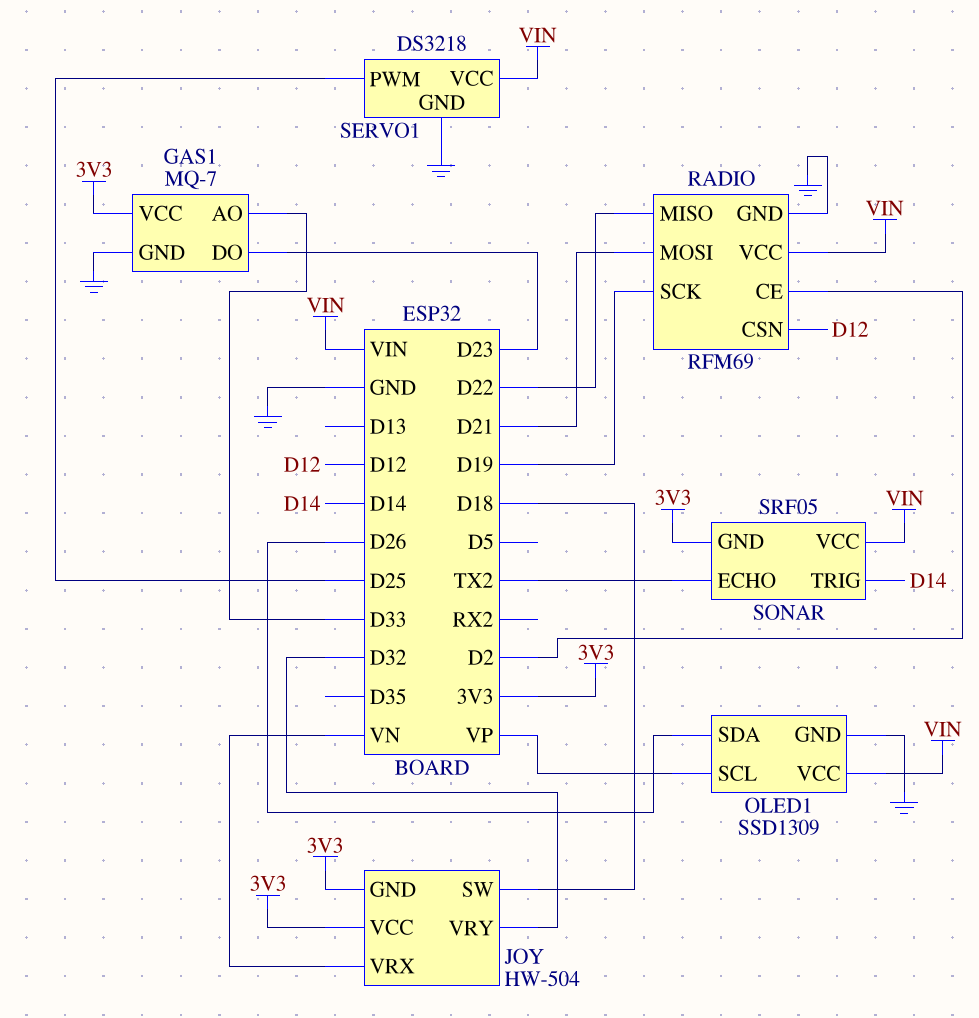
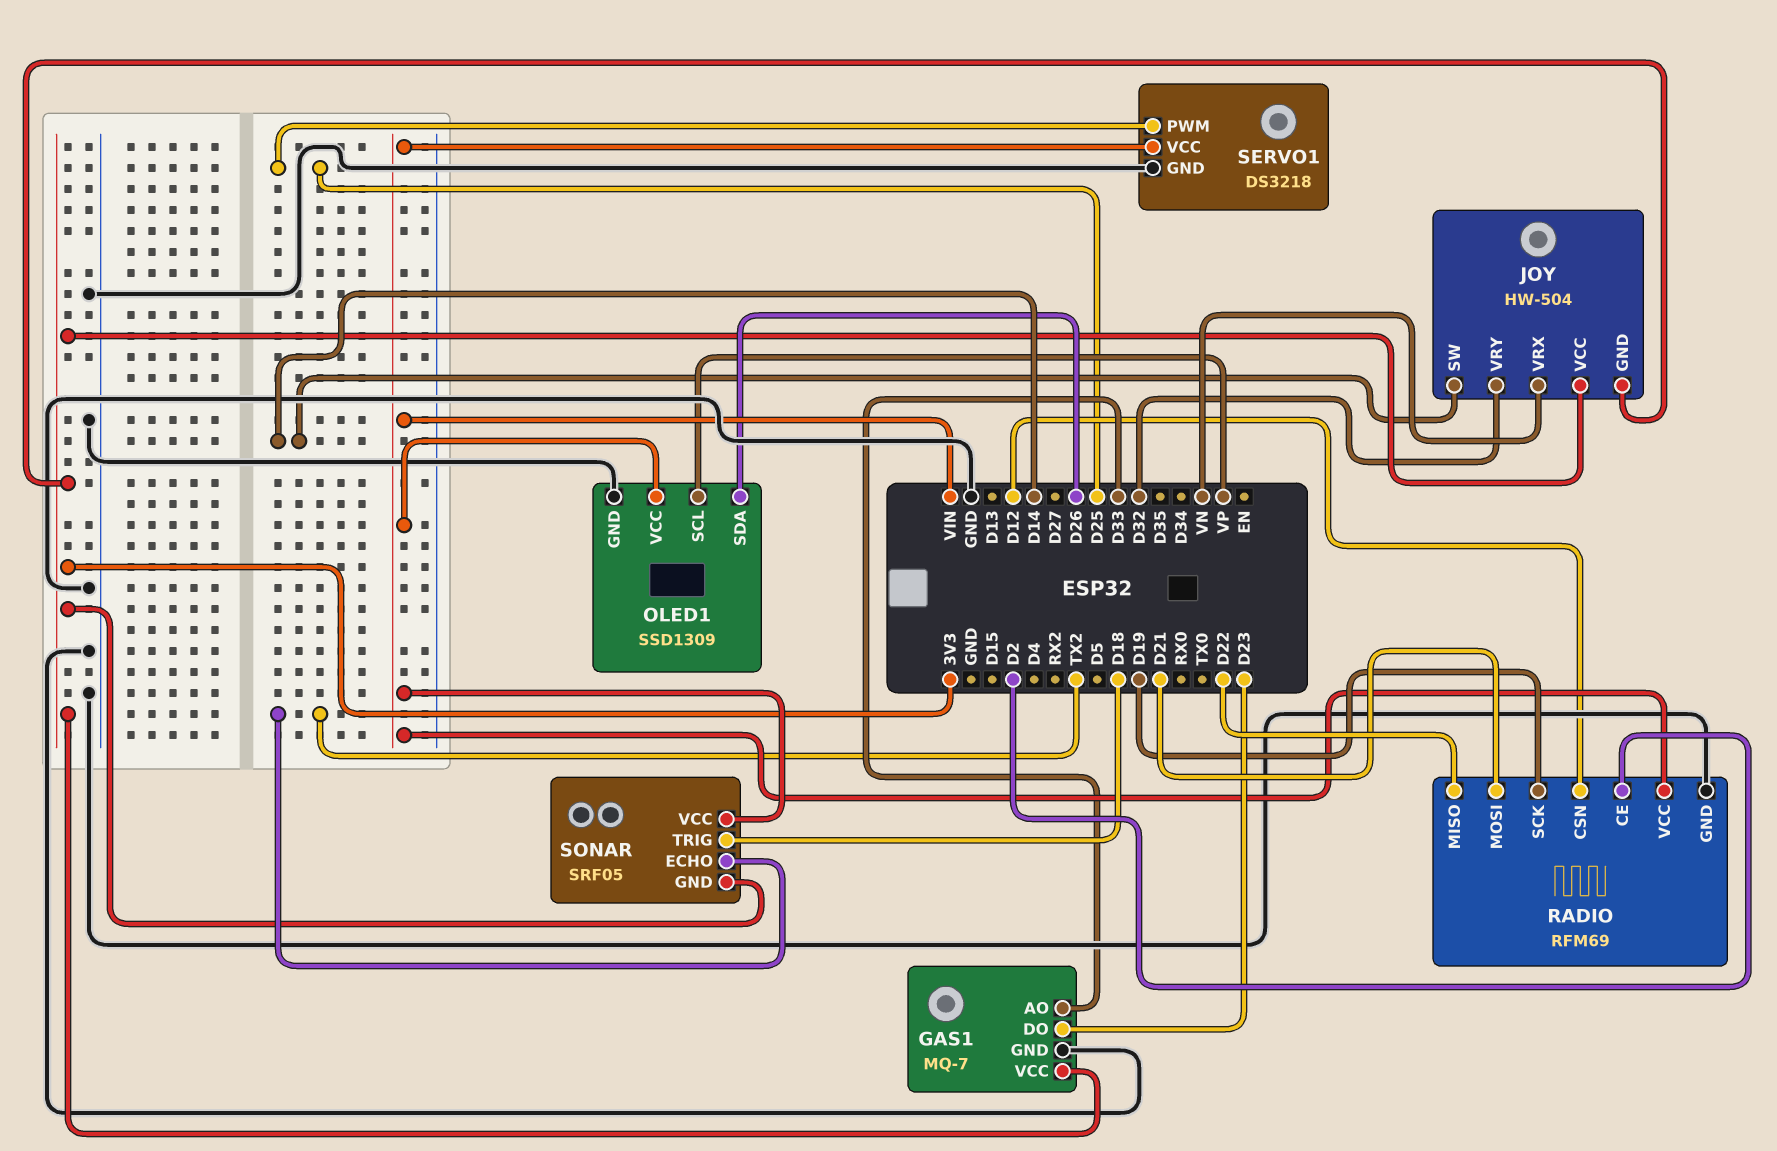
JOY pin SW: D18 -> D14
SONAR pin TRIG: D14 -> D18

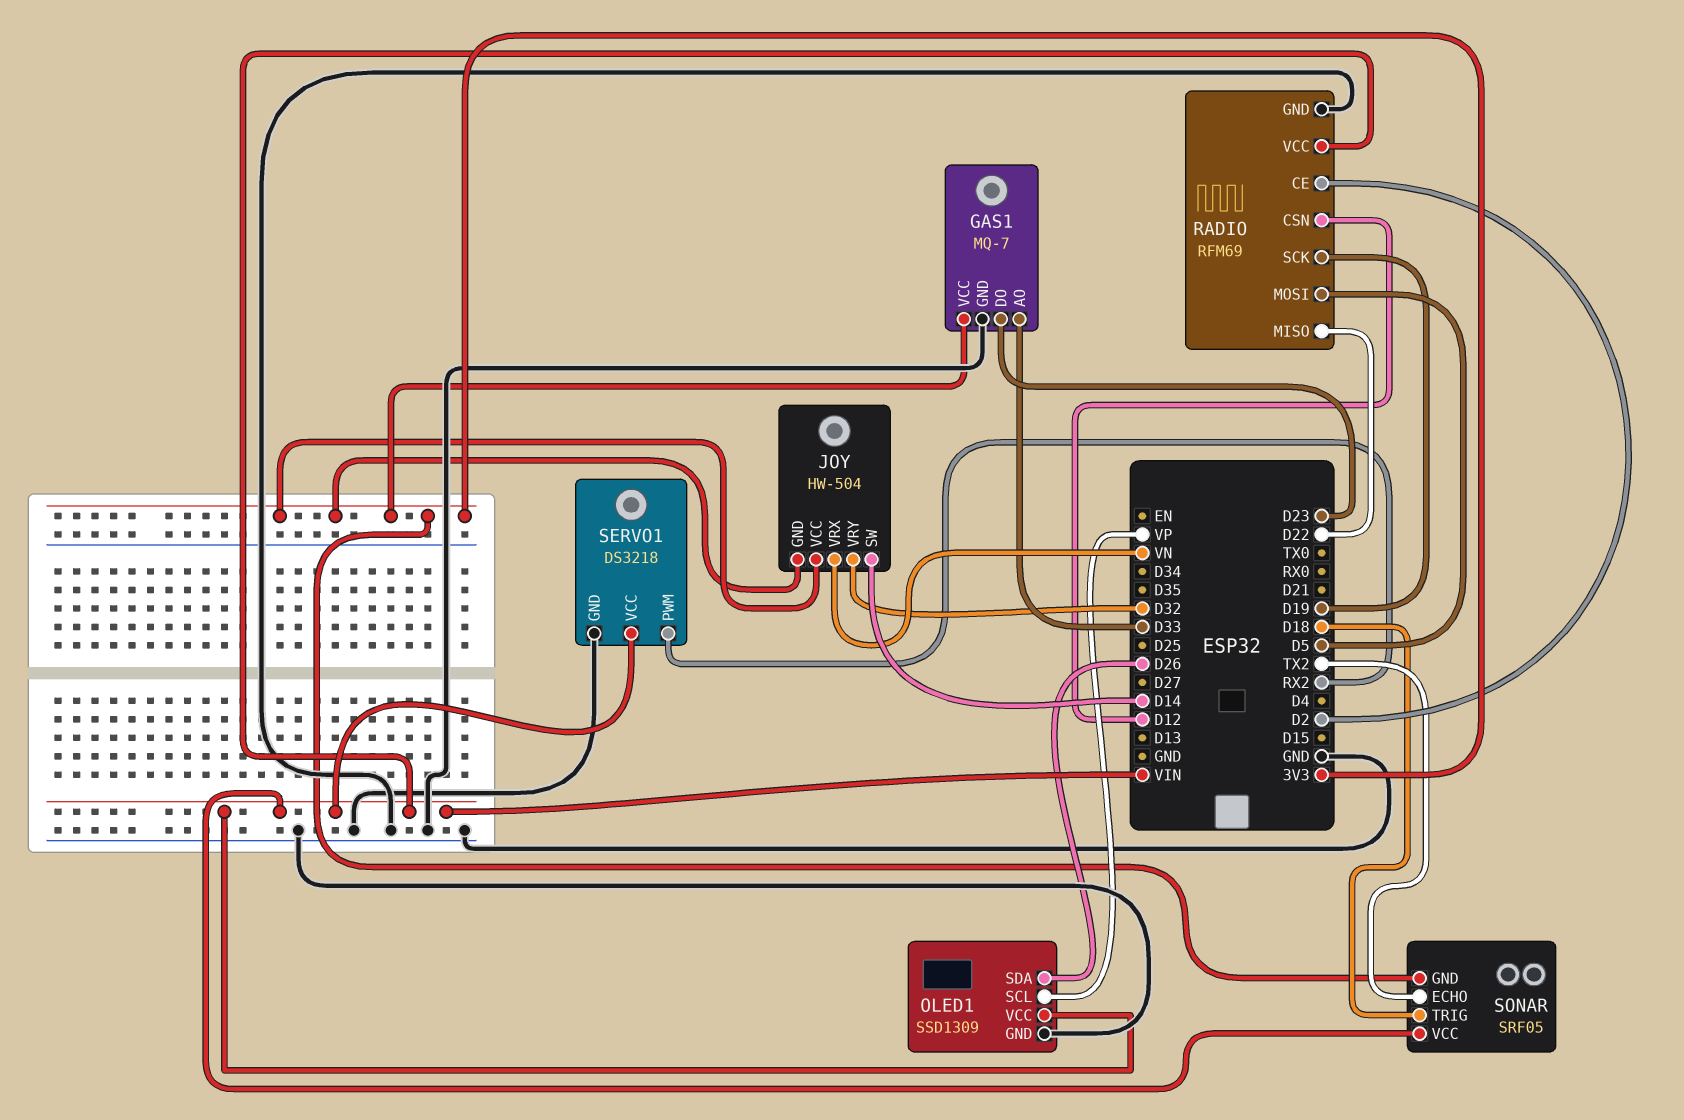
RADIO pin MOSI: D21 -> D5
SERVO1 pin PWM: D25 -> RX2

